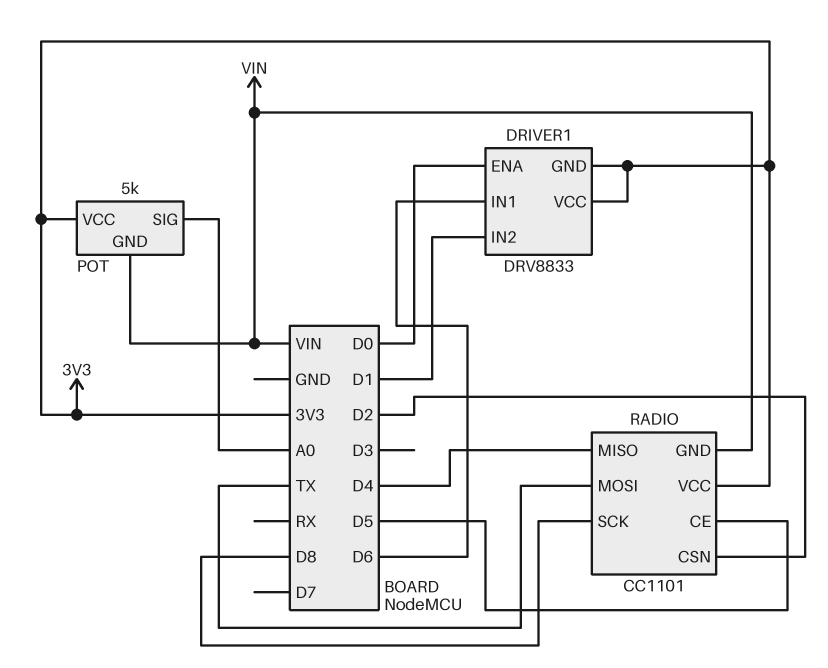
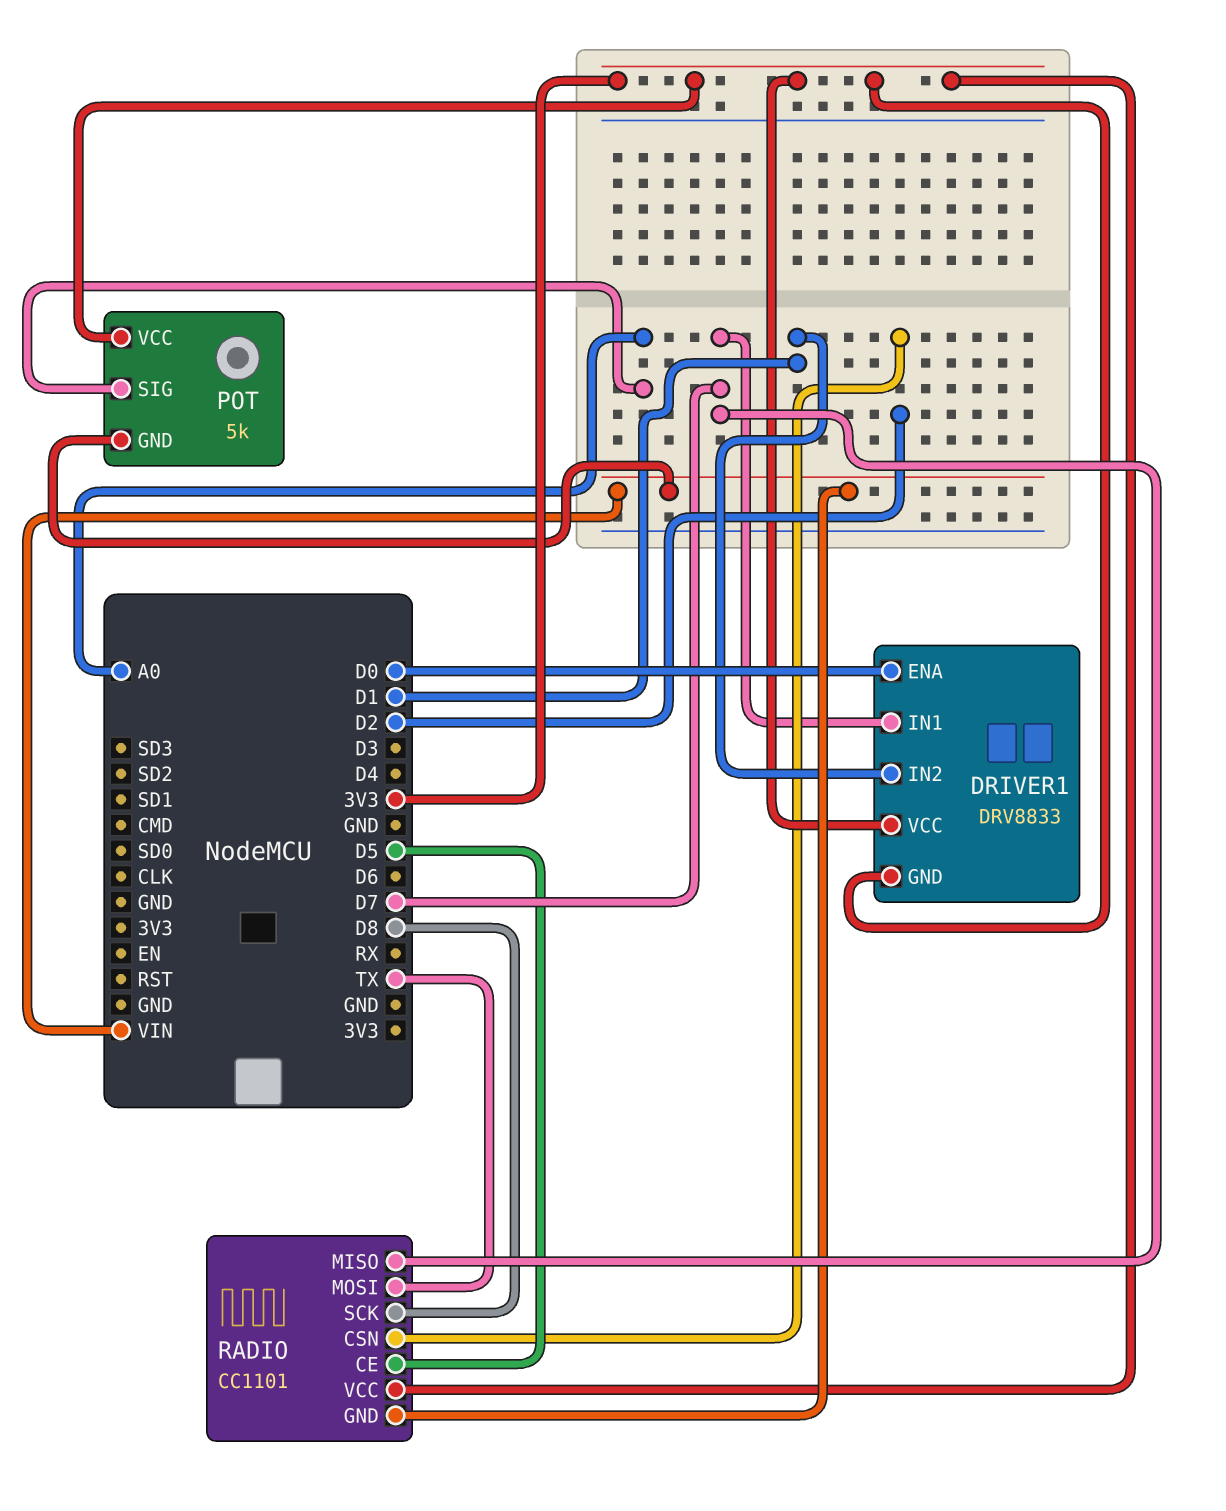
DRIVER1 pin IN1: D6 -> D7
RADIO pin MISO: D4 -> D7

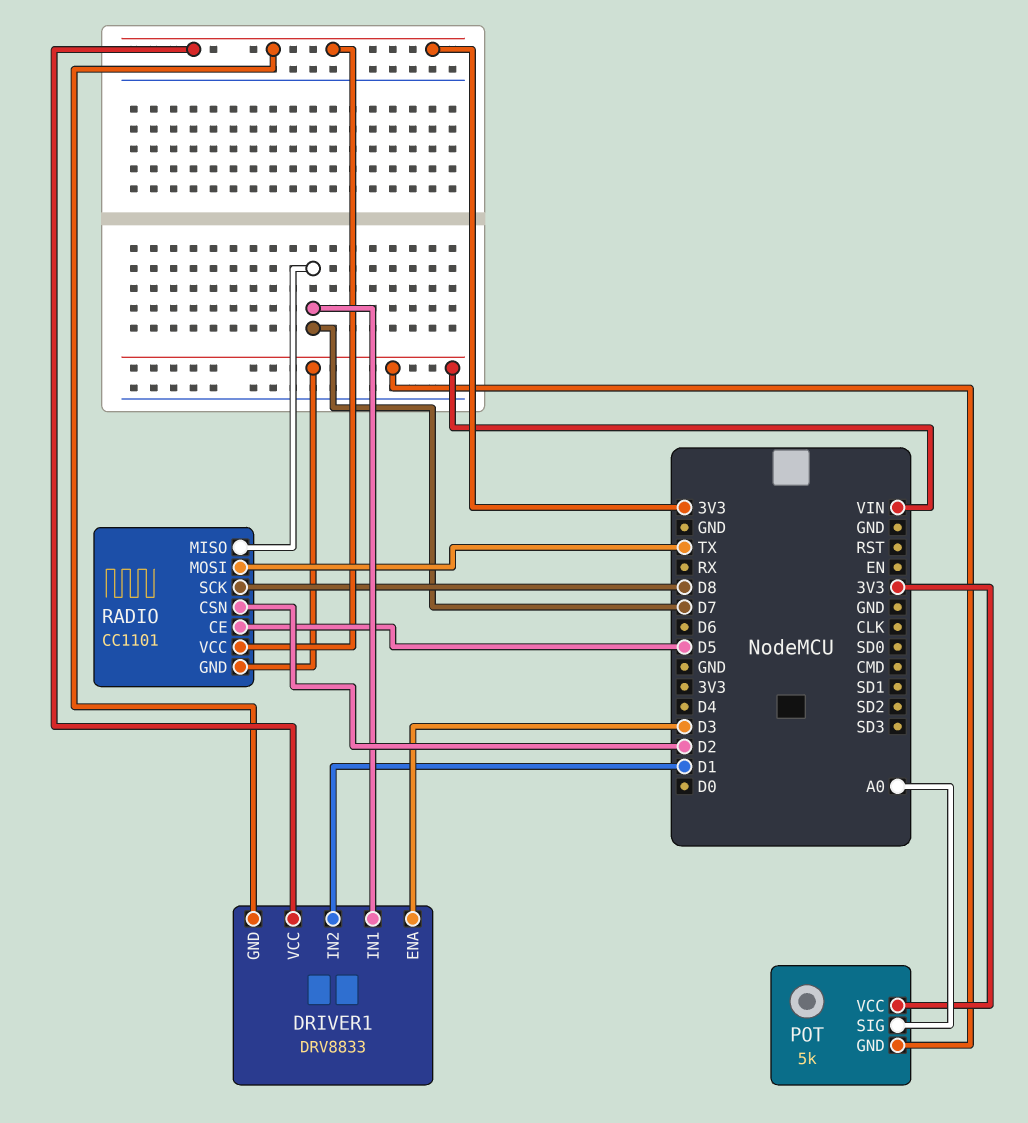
DRIVER1 pin ENA: D0 -> D3

